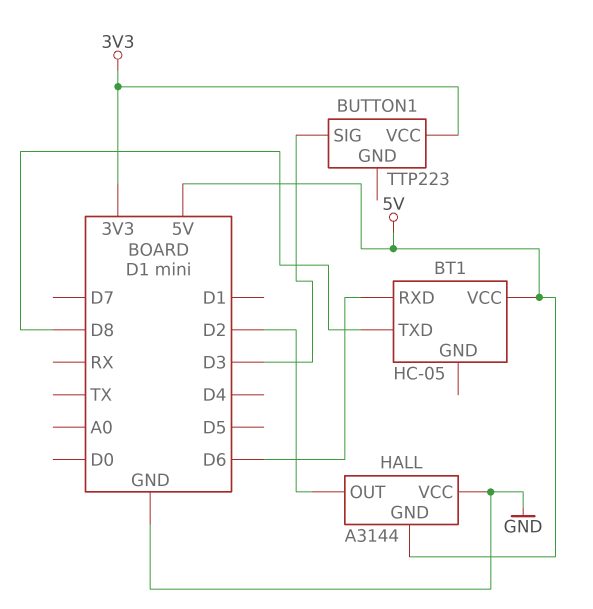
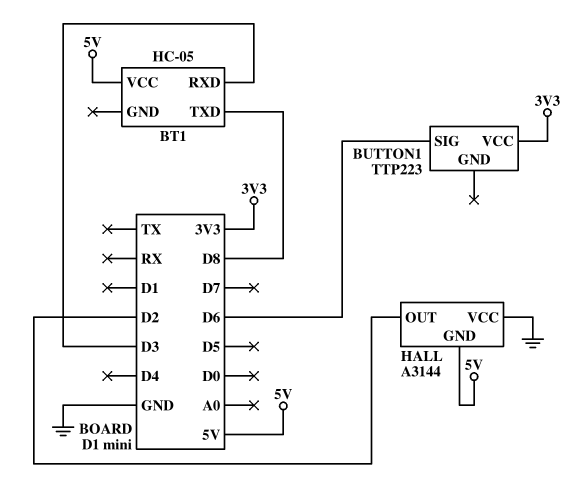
BT1 pin RXD: D6 -> D3
BUTTON1 pin SIG: D3 -> D6

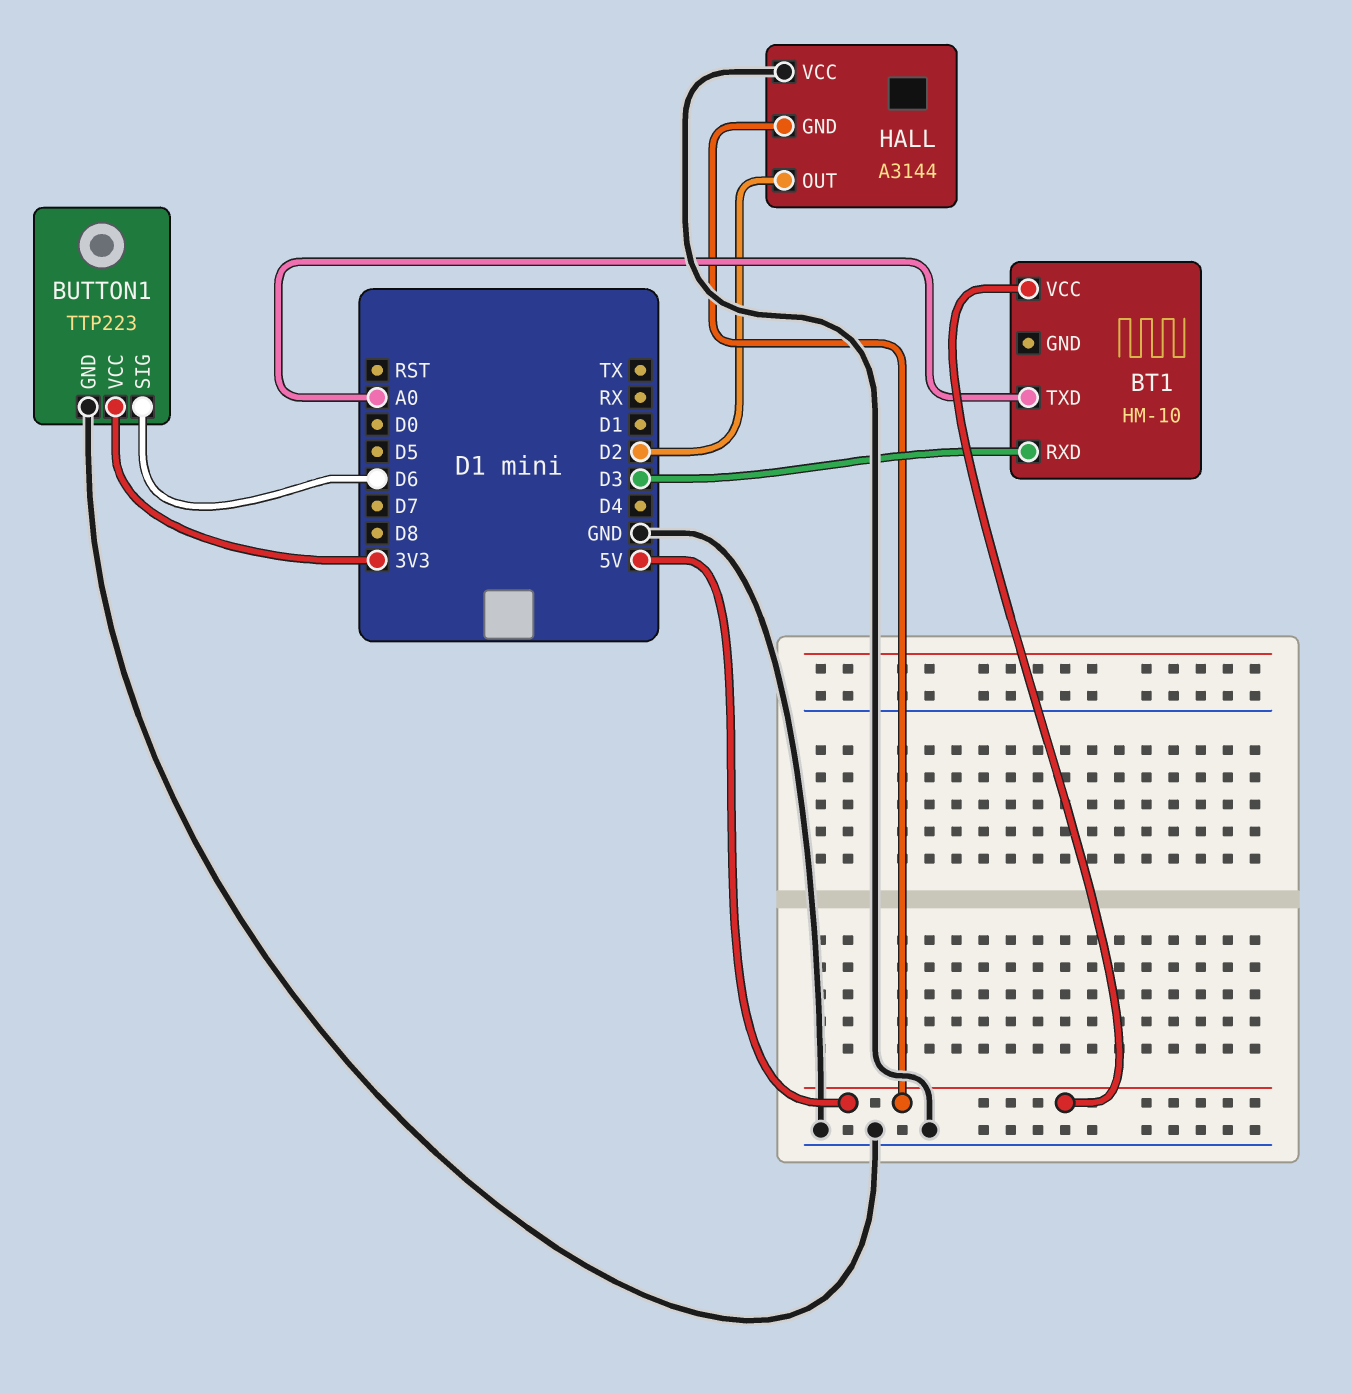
BT1: HC-05 -> HM-10
BT1 pin TXD: D8 -> A0
BUTTON1 pin GND: none -> GND

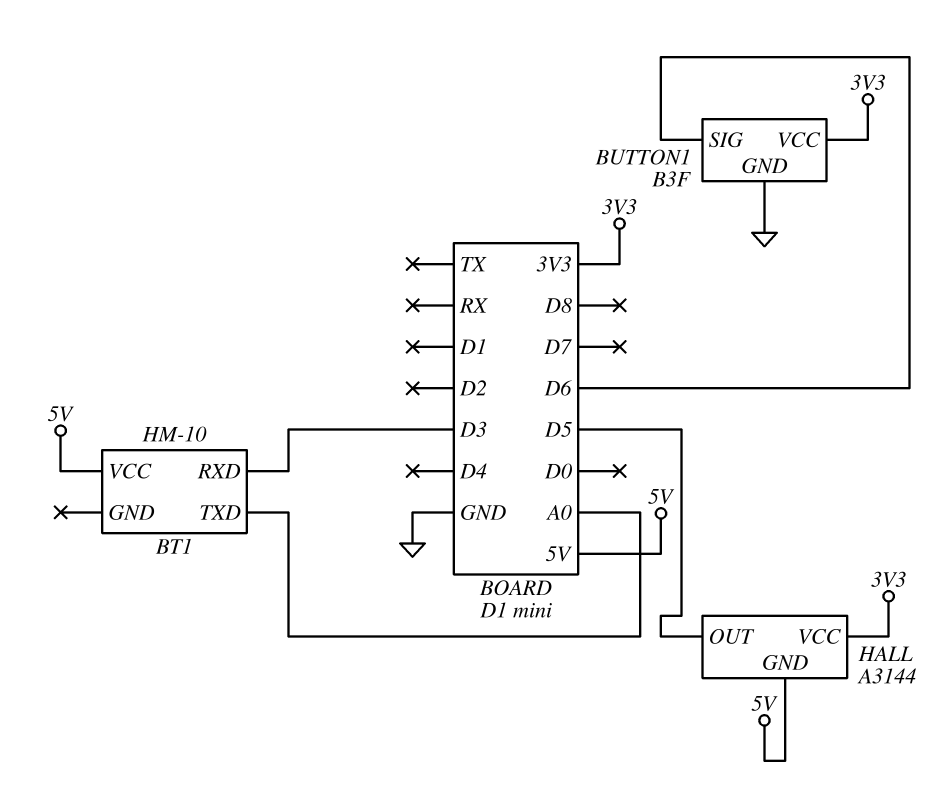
BUTTON1: TTP223 -> B3F
HALL pin OUT: D2 -> D5
HALL pin VCC: GND -> 3V3

